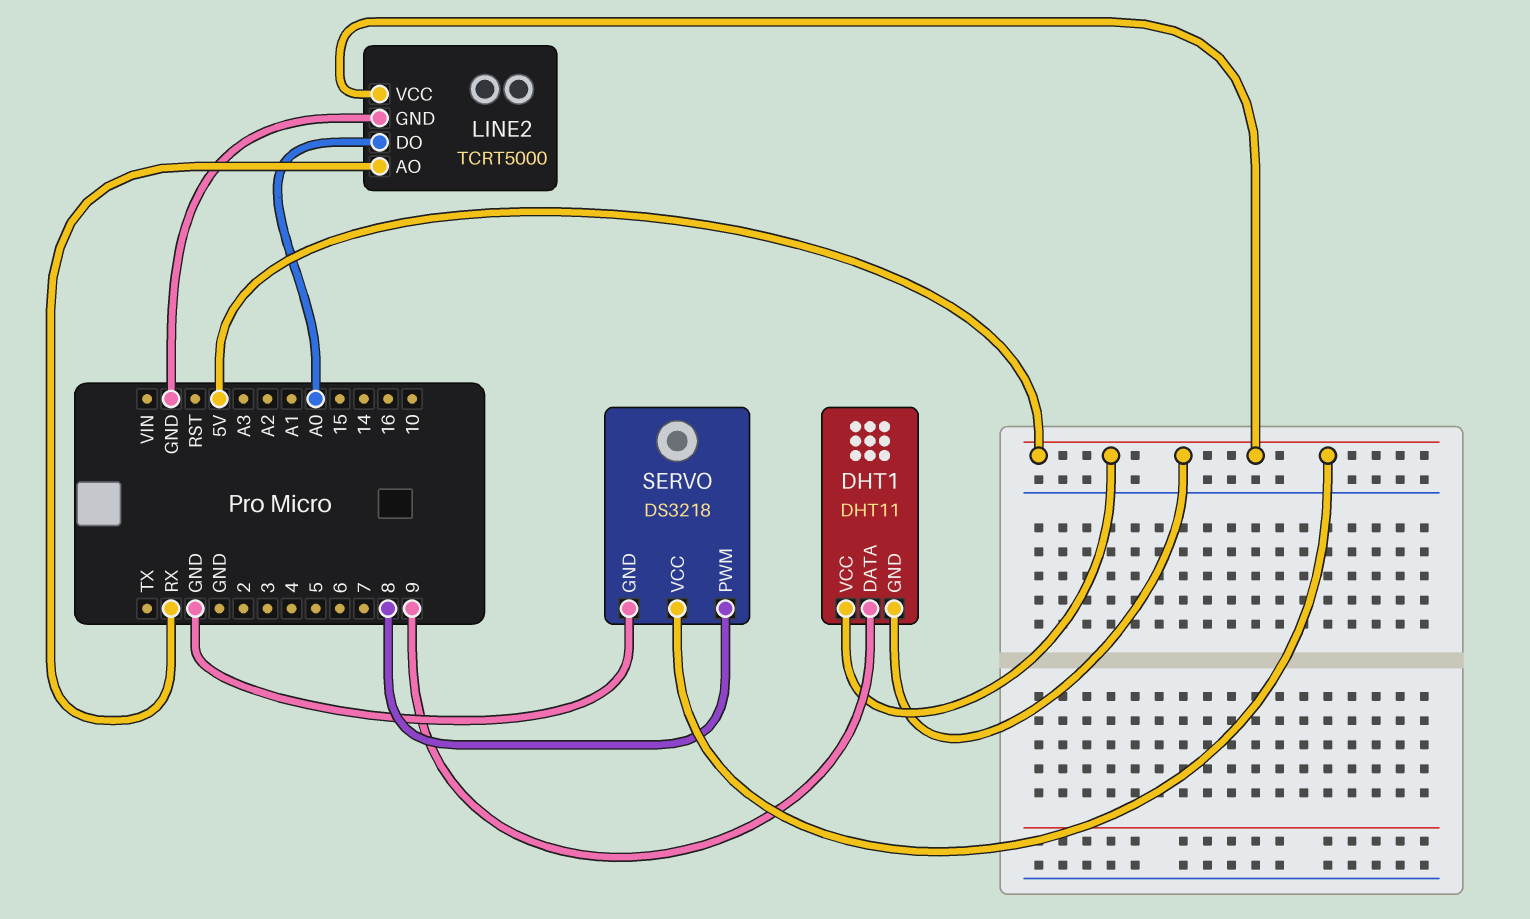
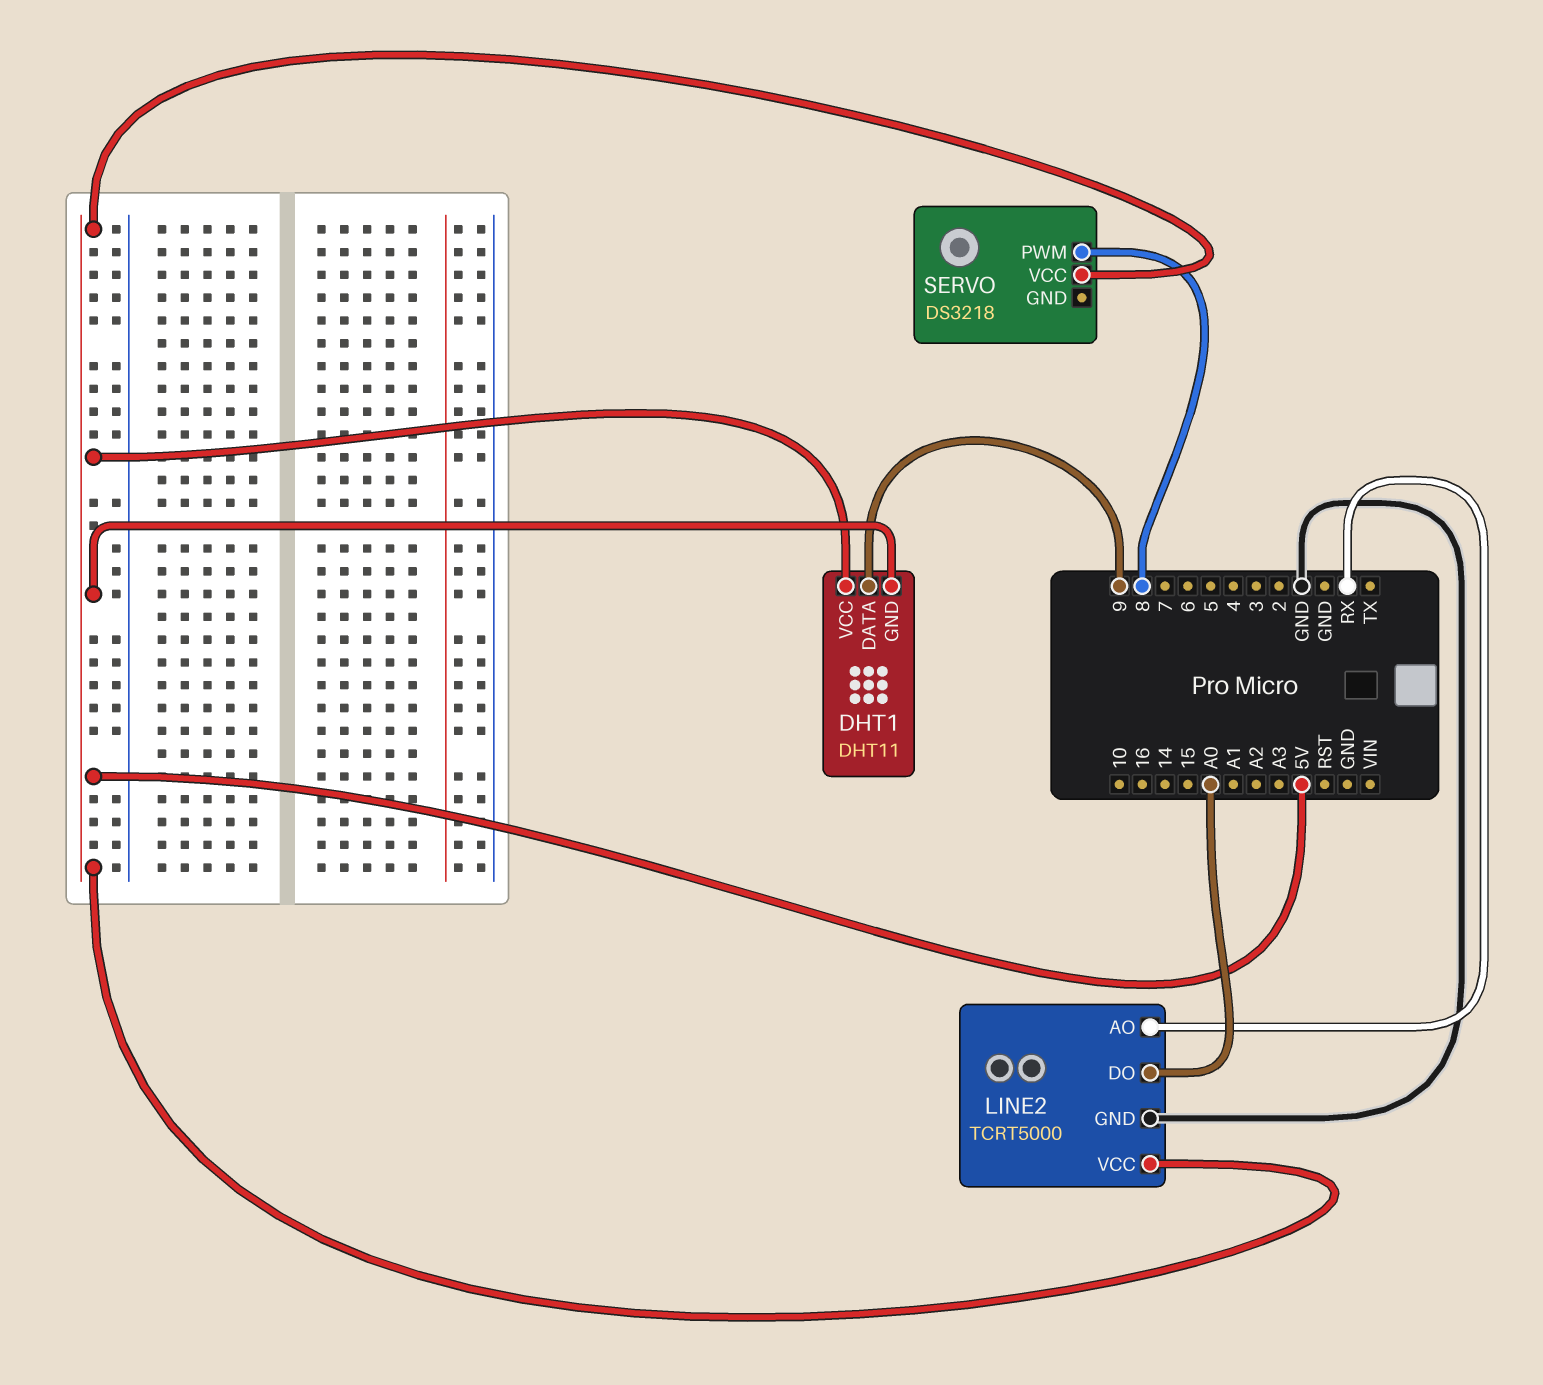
SERVO pin GND: GND -> none

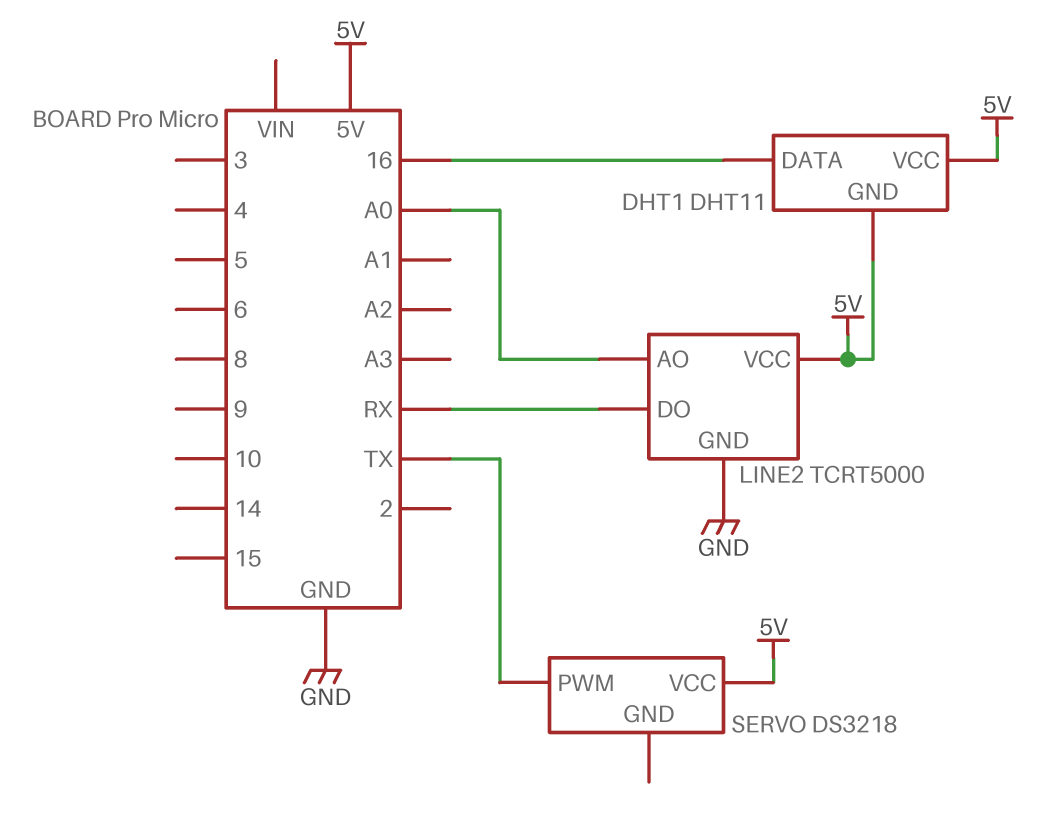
DHT1 pin DATA: 9 -> 16
LINE2 pin AO: RX -> A0
LINE2 pin DO: A0 -> RX
SERVO pin PWM: 8 -> TX

